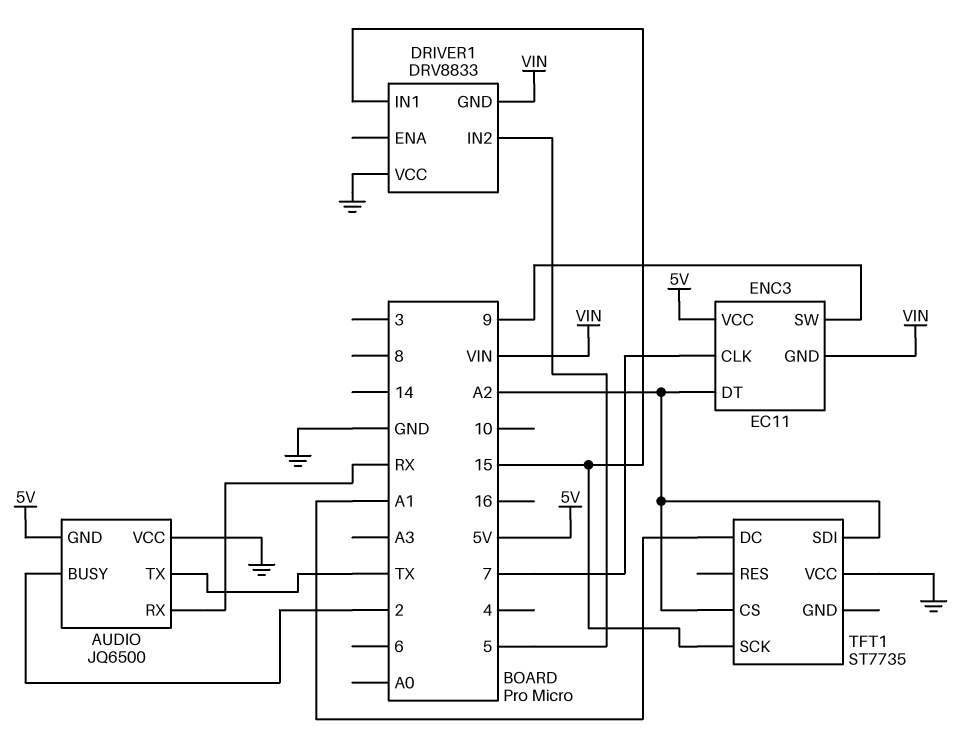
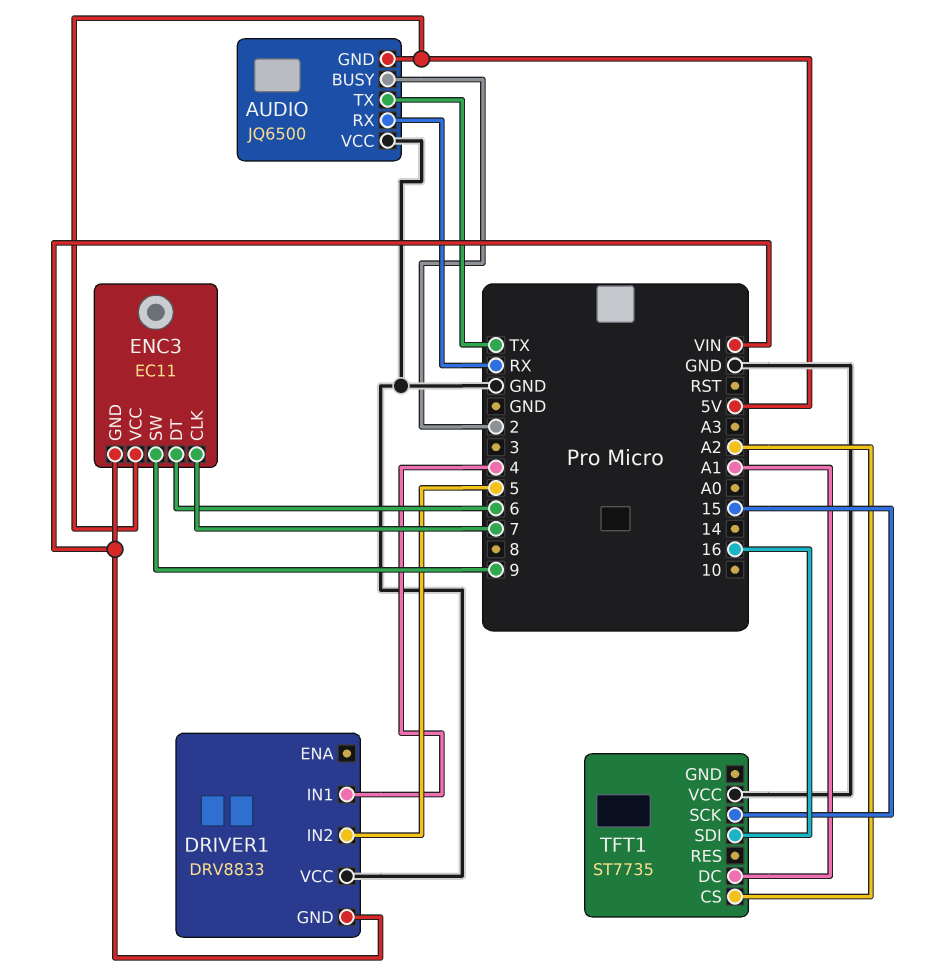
DRIVER1 pin IN1: 15 -> 4
ENC3 pin DT: A2 -> 6
TFT1 pin SDI: A2 -> 16

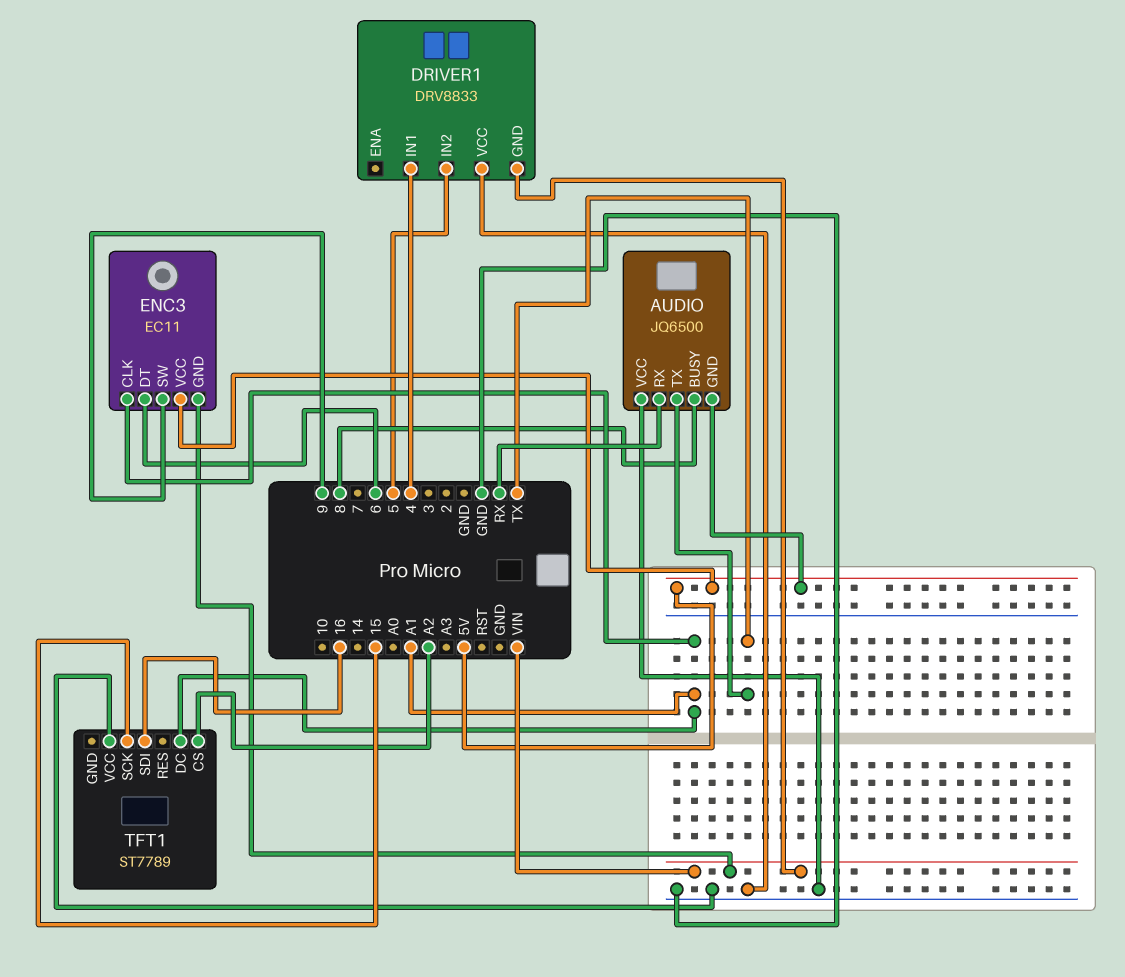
AUDIO pin BUSY: 2 -> 8
ENC3 pin CLK: 7 -> A1
TFT1: ST7735 -> ST7789

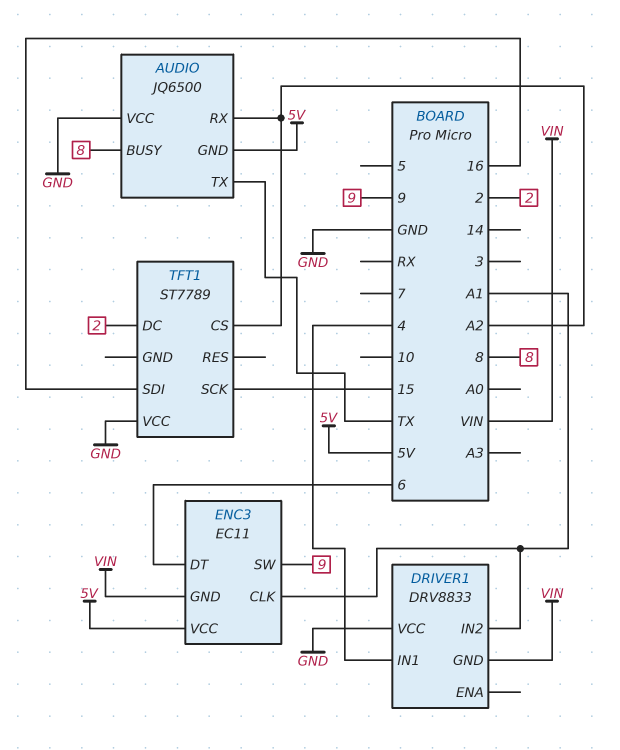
AUDIO pin RX: RX -> A2
DRIVER1 pin IN2: 5 -> A1
TFT1 pin DC: A1 -> 2

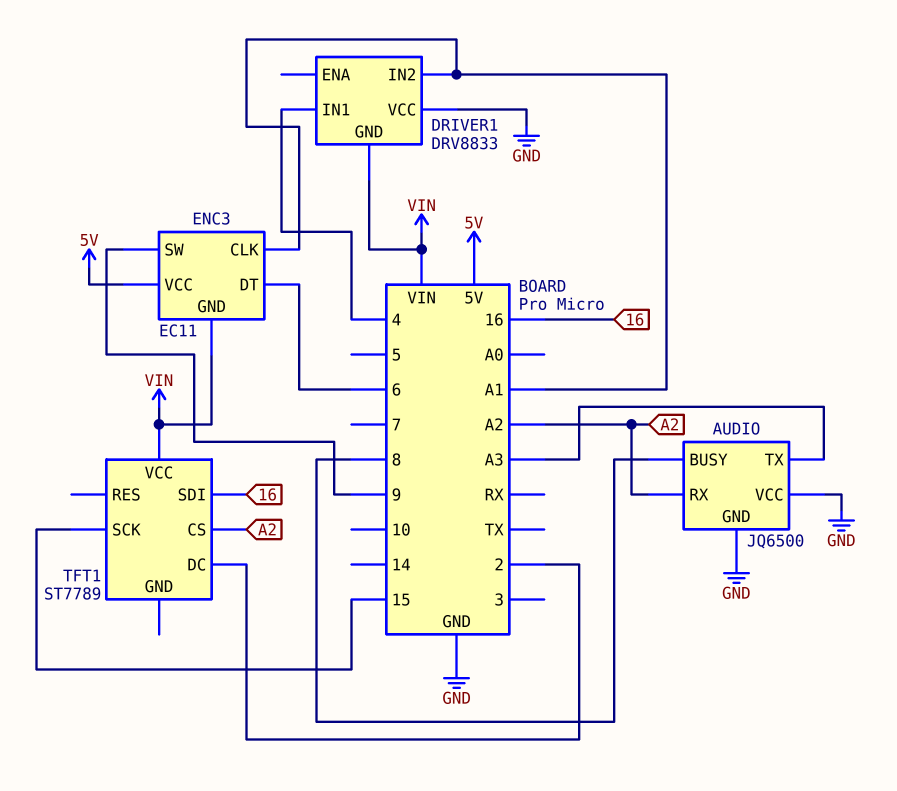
AUDIO pin GND: 5V -> GND
AUDIO pin TX: TX -> A3
TFT1 pin VCC: GND -> VIN

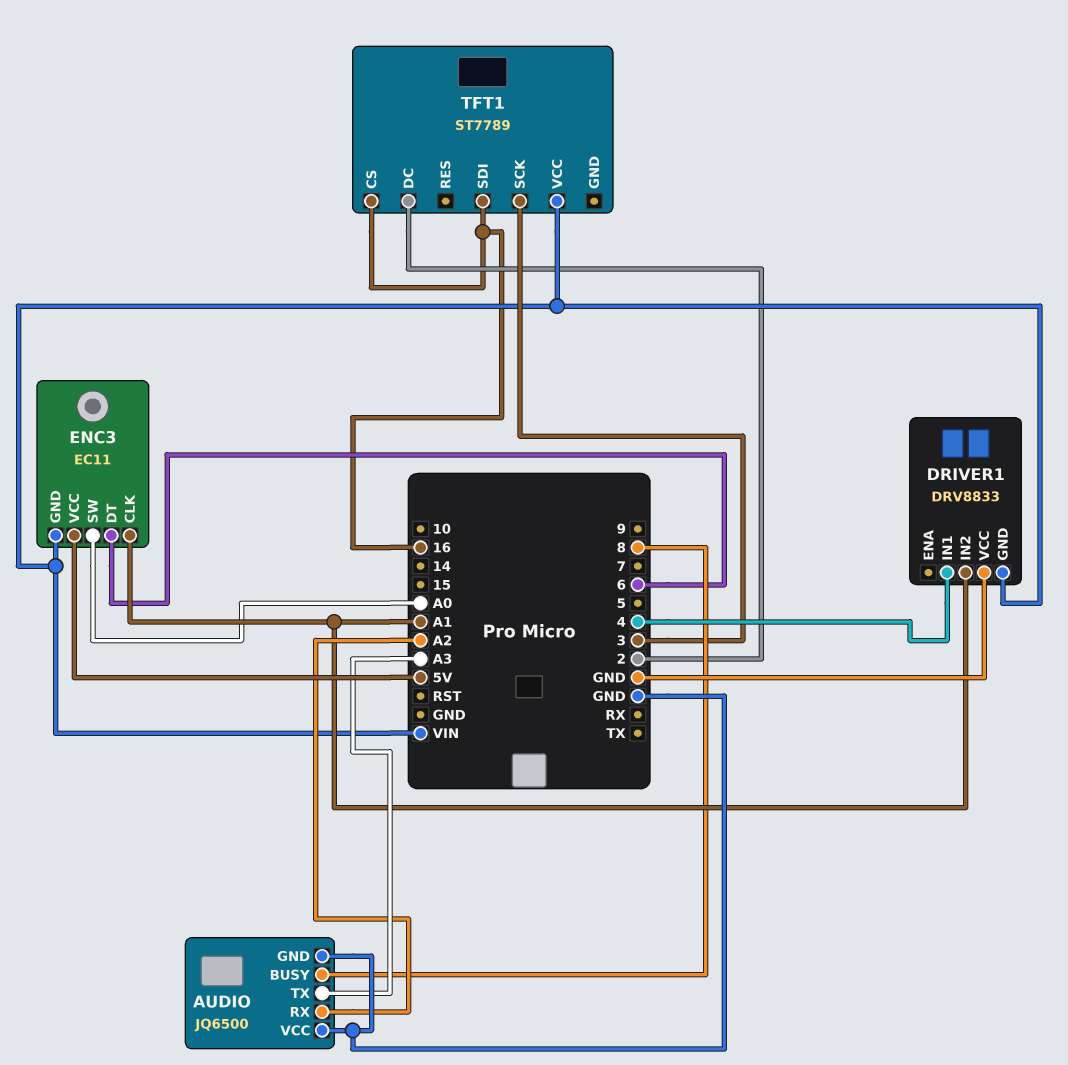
ENC3 pin SW: 9 -> A0
TFT1 pin CS: A2 -> 16
TFT1 pin SCK: 15 -> 3

